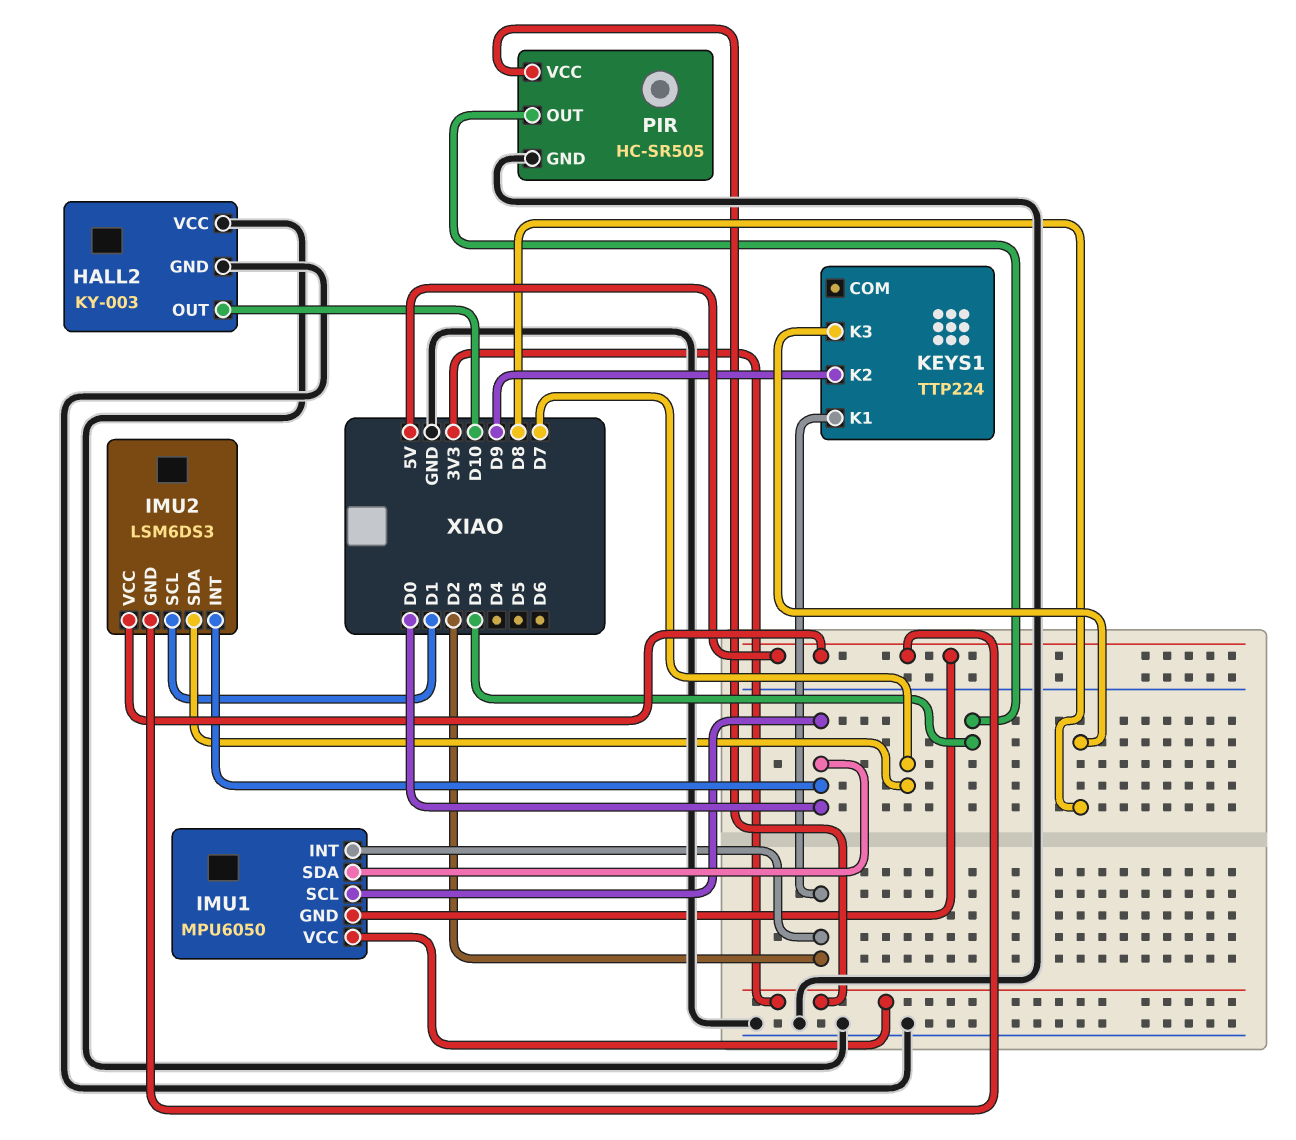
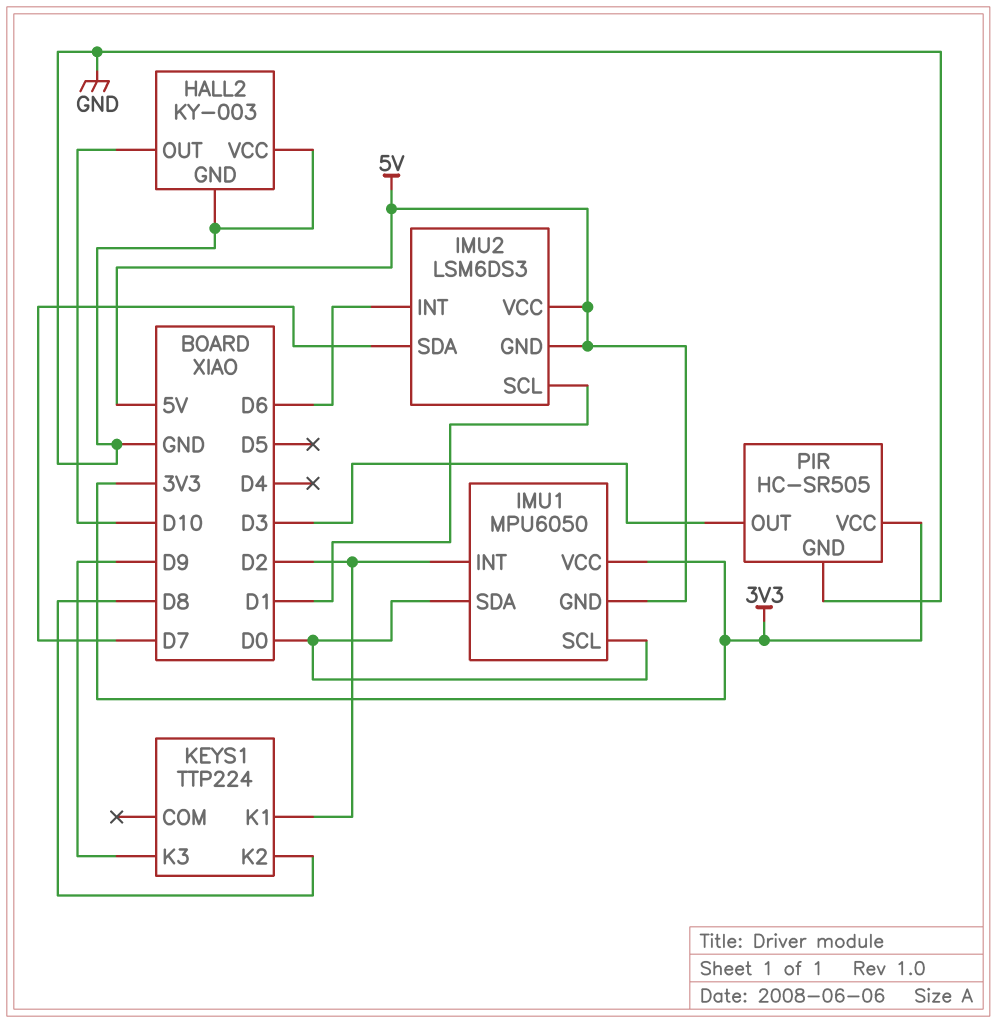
IMU2 pin INT: D0 -> D6
KEYS1 pin K2: D9 -> D8
KEYS1 pin K3: D8 -> D9

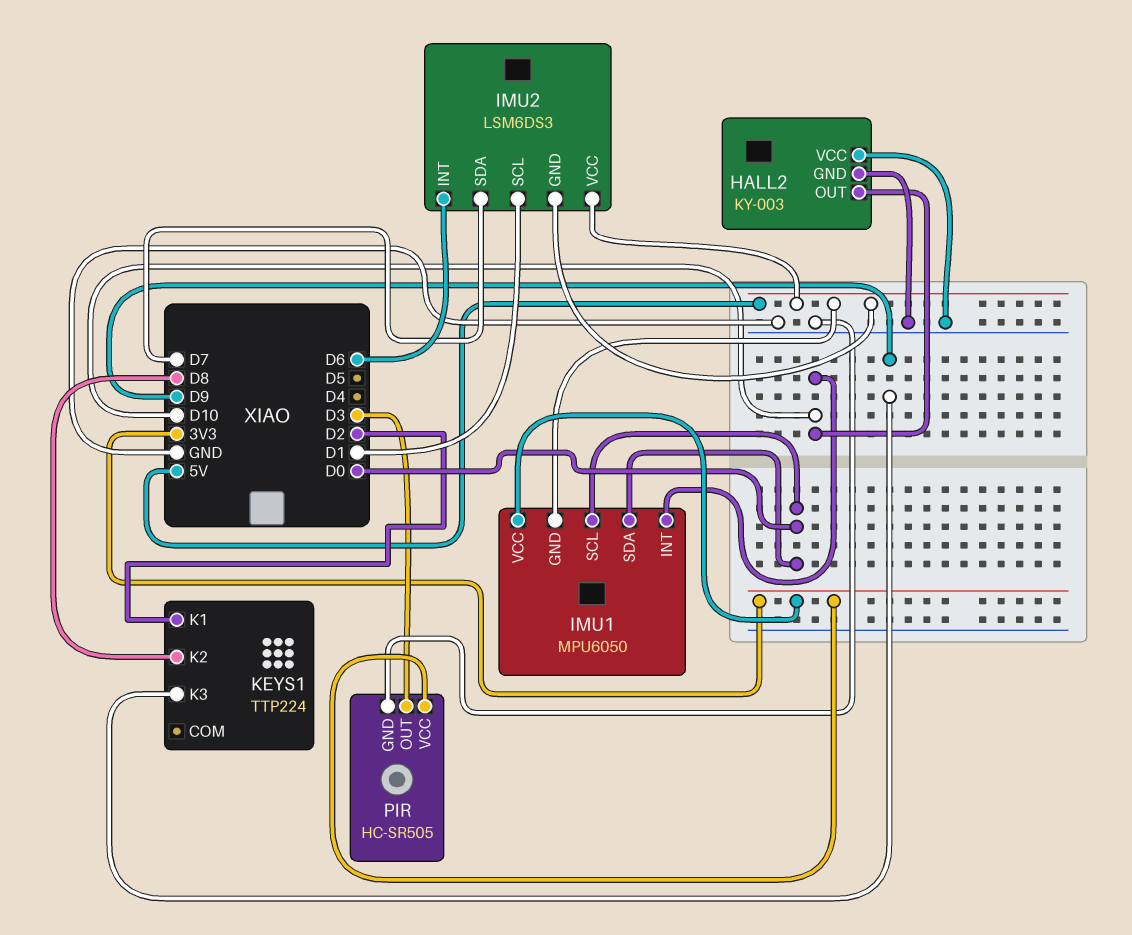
IMU1 pin INT: D2 -> D10

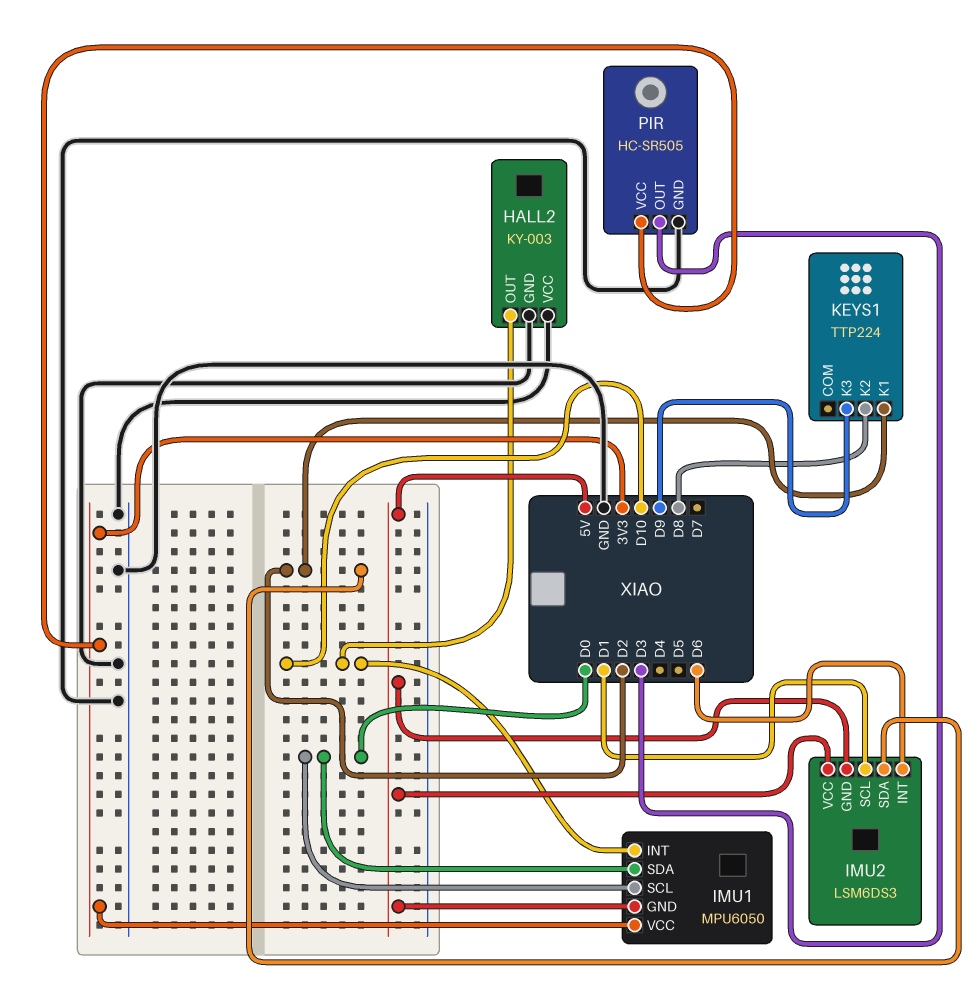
IMU2 pin SDA: D7 -> D2

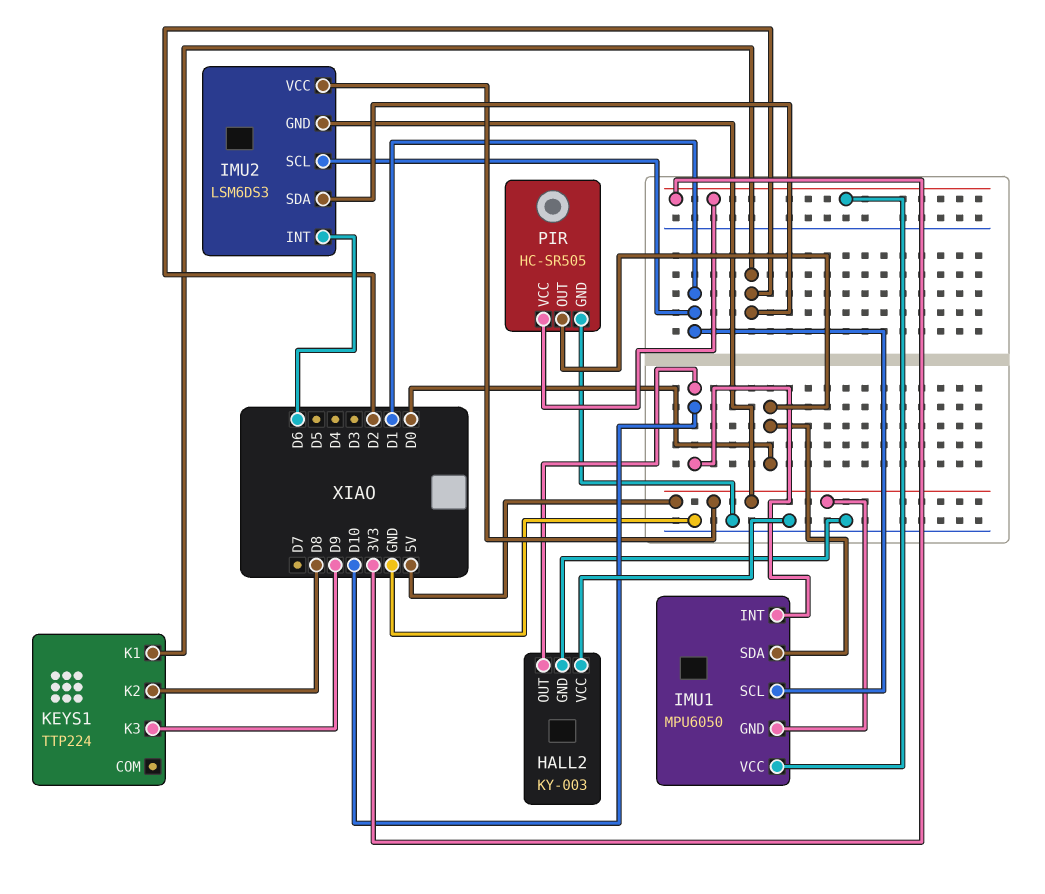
IMU1 pin SCL: D0 -> D1
PIR pin OUT: D3 -> D0

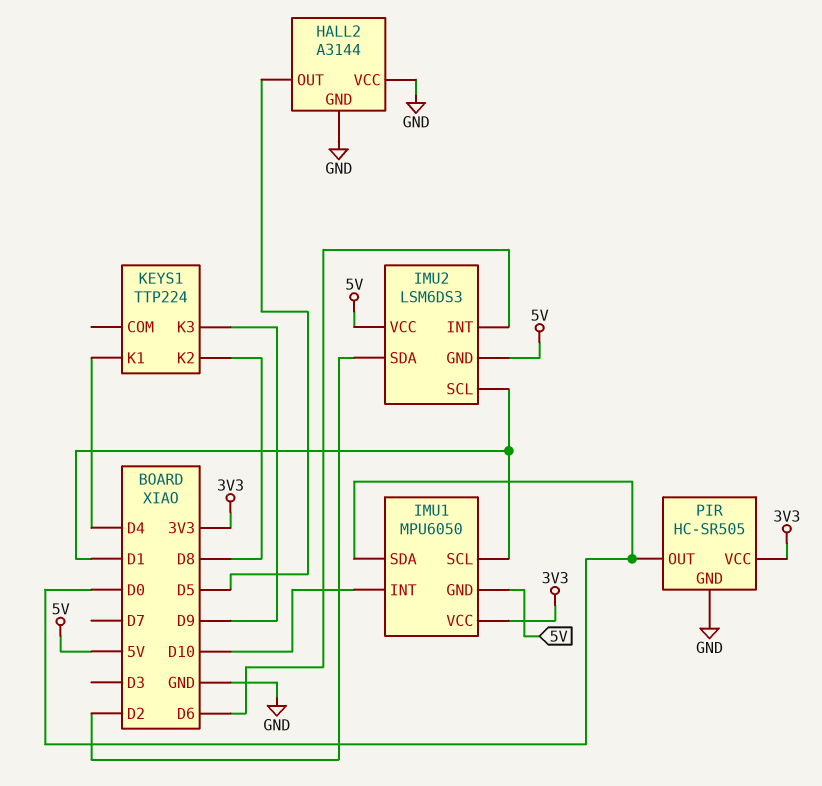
HALL2: KY-003 -> A3144
HALL2 pin OUT: D10 -> D5
KEYS1 pin K1: D2 -> D4

